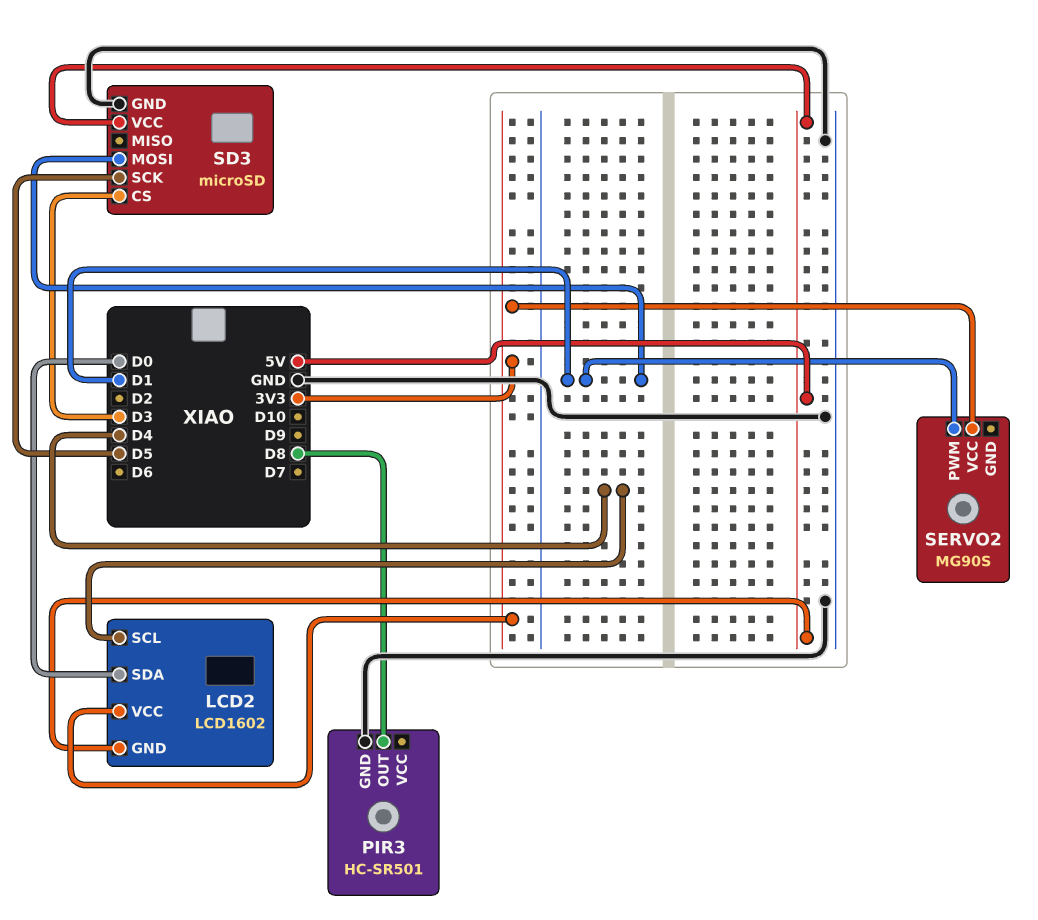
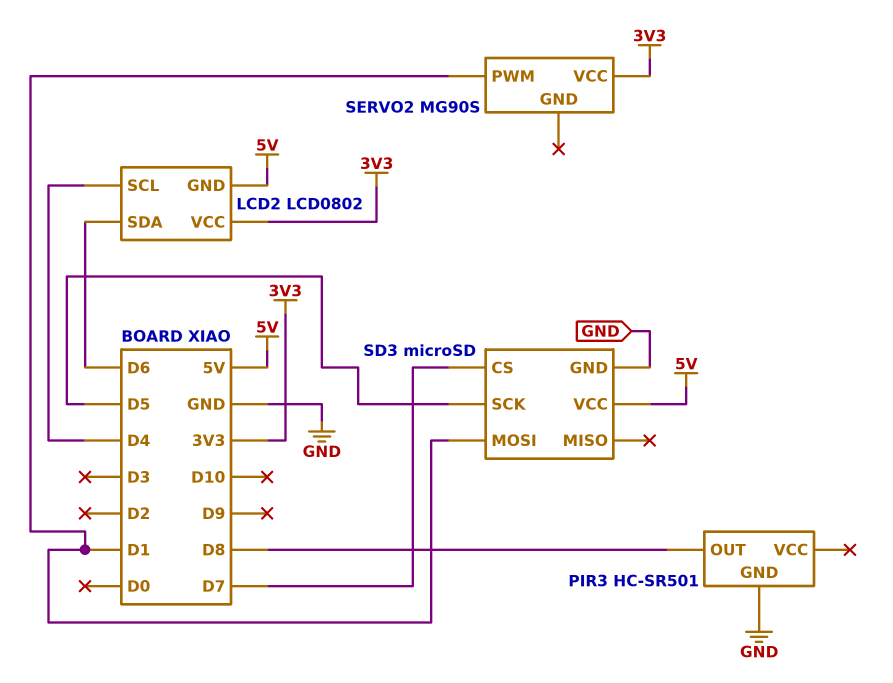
LCD2: LCD1602 -> LCD0802
LCD2 pin SDA: D0 -> D6
SD3 pin CS: D3 -> D7

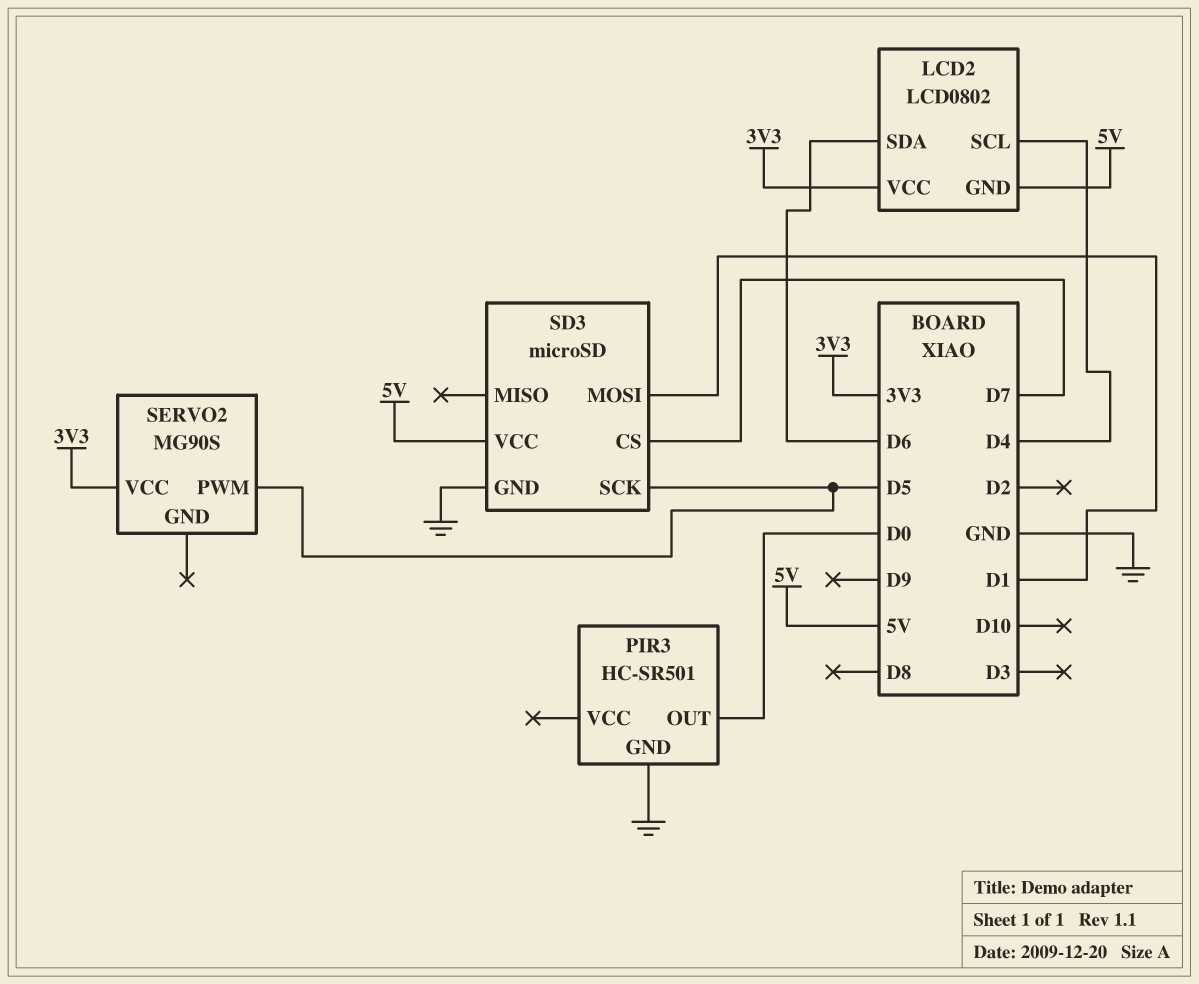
PIR3 pin OUT: D8 -> D0
SERVO2 pin PWM: D1 -> D5

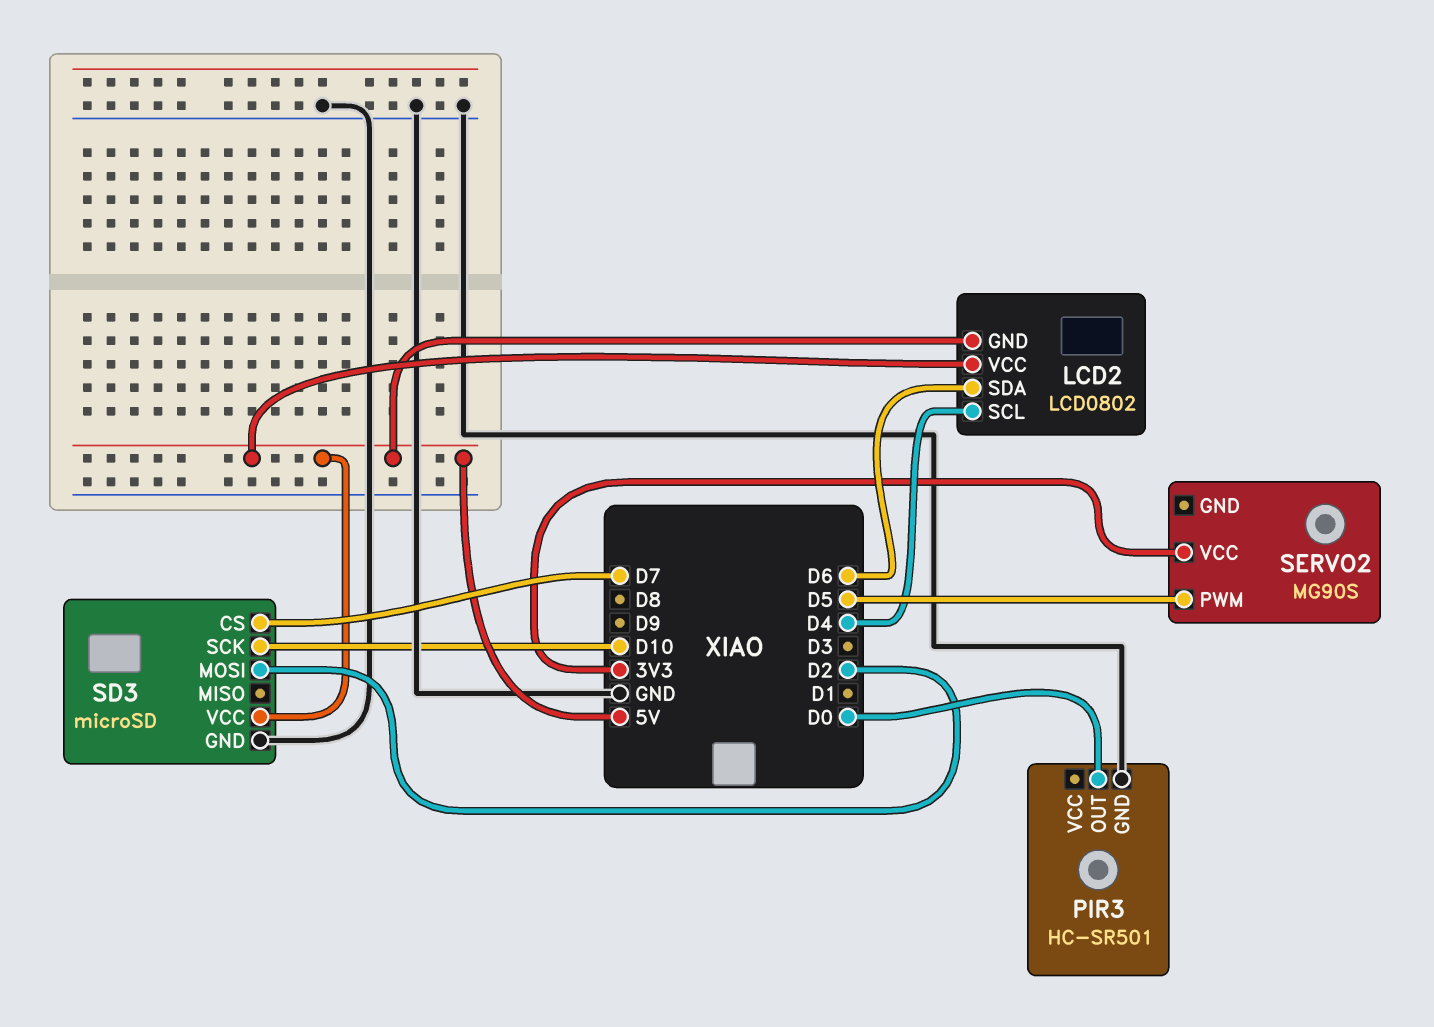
LCD2 pin VCC: 3V3 -> 5V
SD3 pin MOSI: D1 -> D2
SD3 pin SCK: D5 -> D10

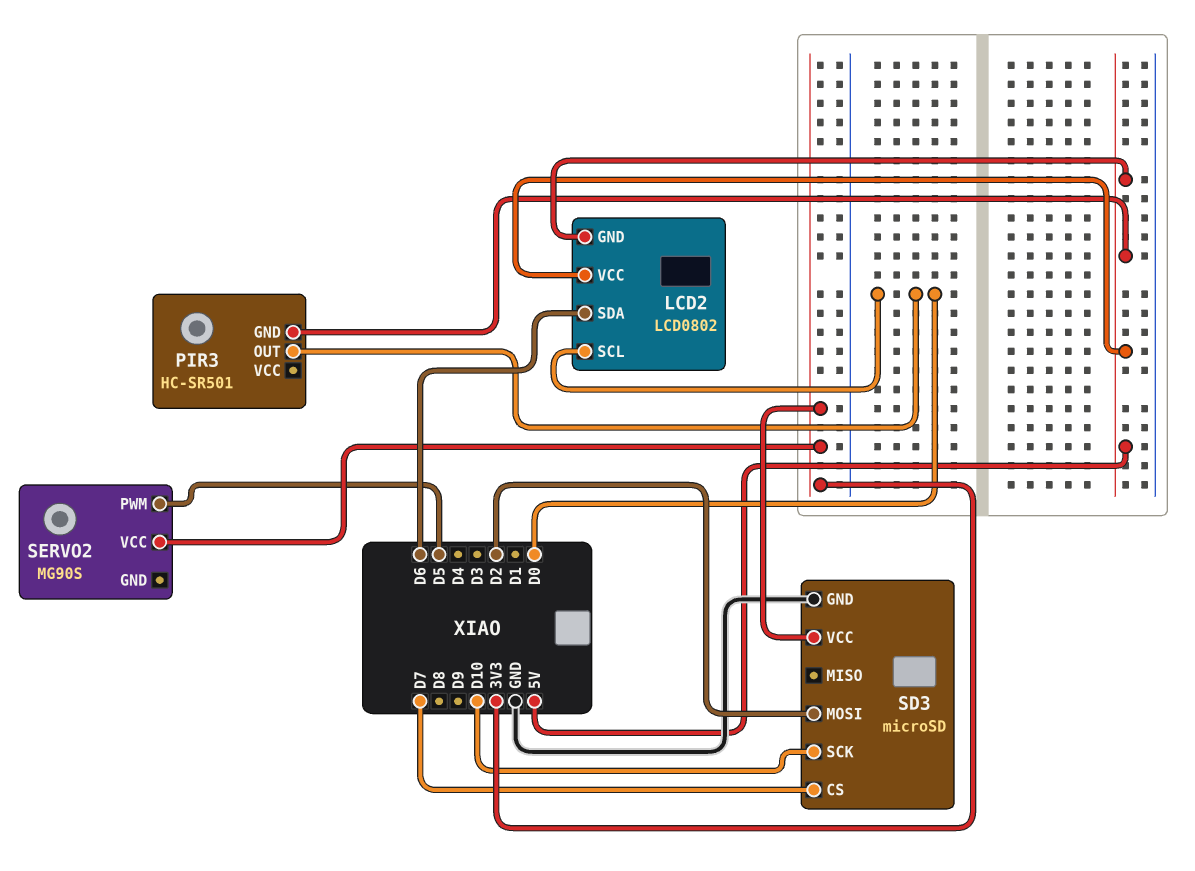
LCD2 pin SCL: D4 -> D0
PIR3 pin GND: GND -> 5V
SD3 pin VCC: 5V -> 3V3

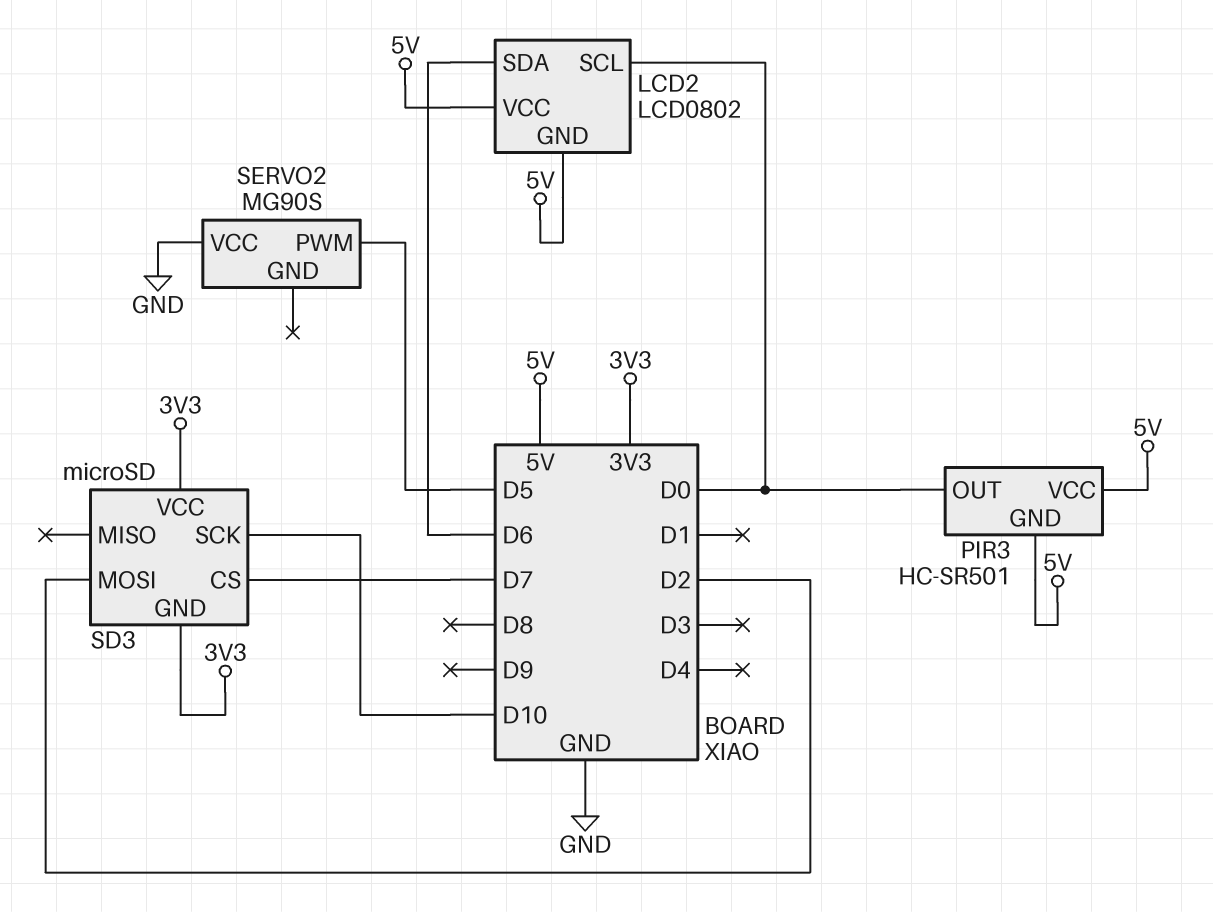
PIR3 pin VCC: none -> 5V
SD3 pin GND: GND -> 3V3
SERVO2 pin VCC: 3V3 -> GND

